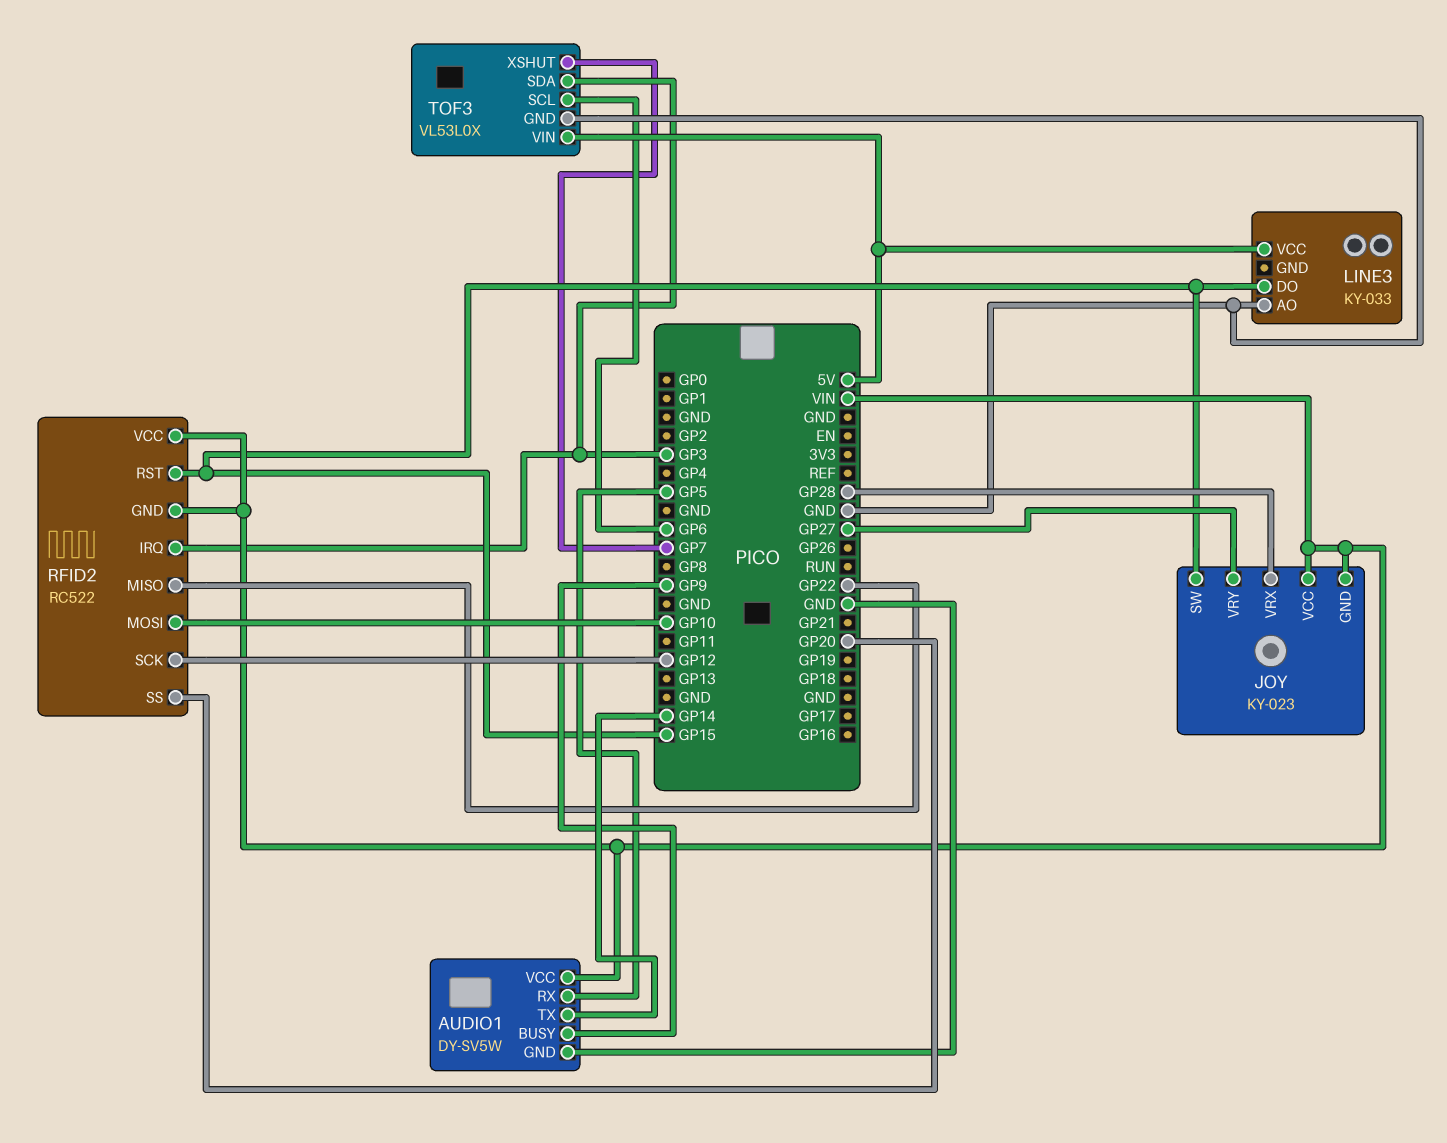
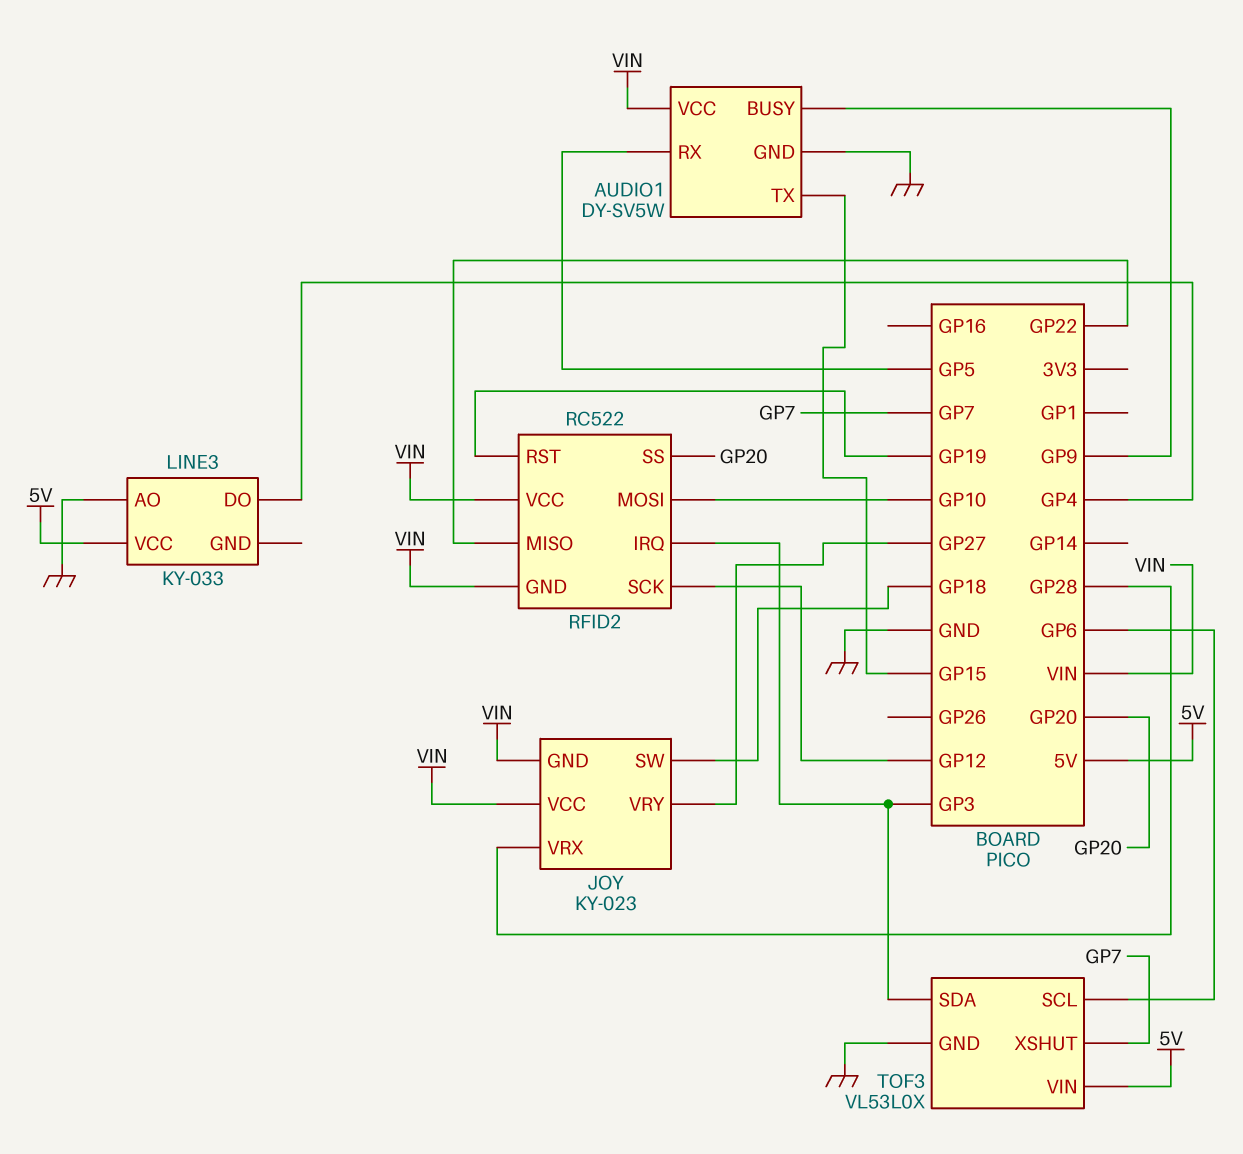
AUDIO1 pin TX: GP14 -> GP15
JOY pin SW: GP15 -> GP18
LINE3 pin DO: GP15 -> GP4
RFID2 pin RST: GP15 -> GP19

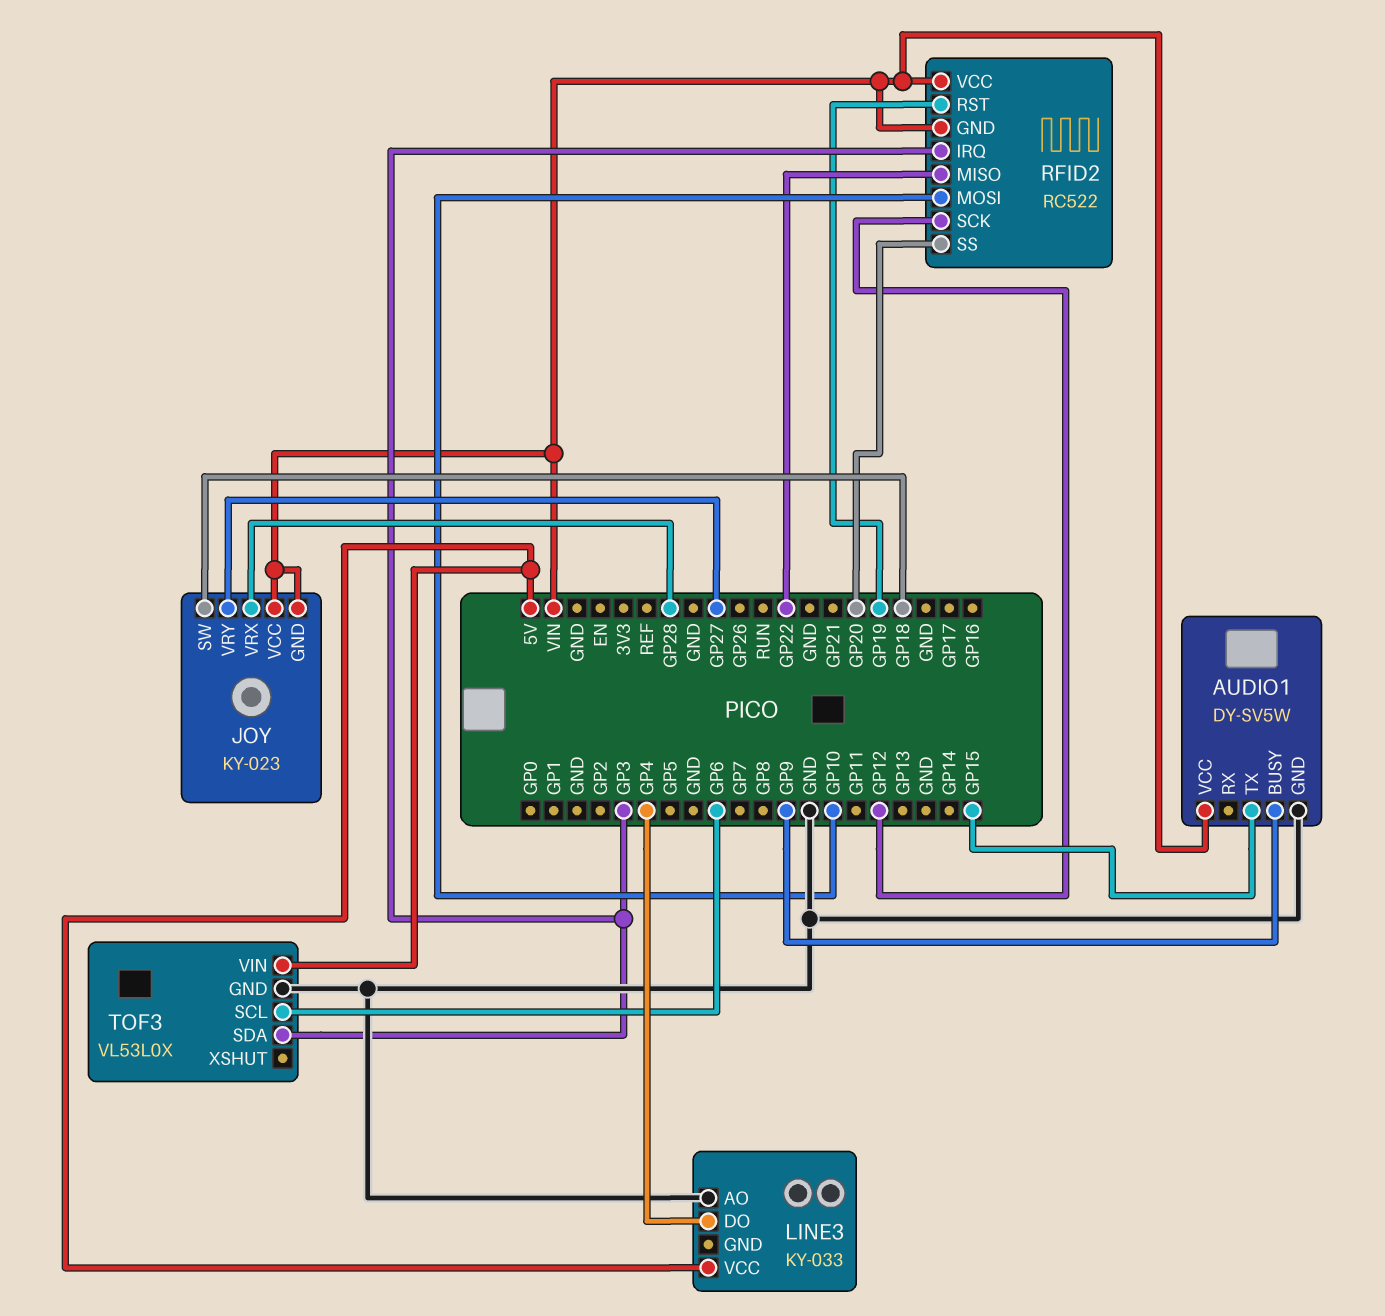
AUDIO1 pin RX: GP5 -> none
TOF3 pin XSHUT: GP7 -> none

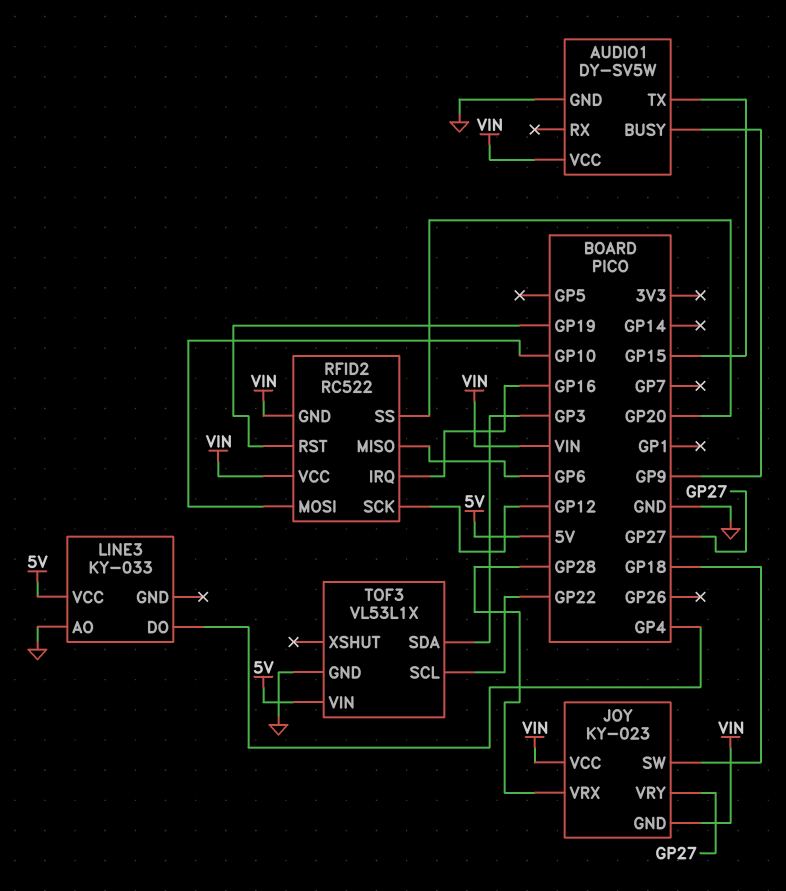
RFID2 pin IRQ: GP3 -> GP16
RFID2 pin MISO: GP22 -> GP6
TOF3: VL53L0X -> VL53L1X
TOF3 pin SCL: GP6 -> GP22

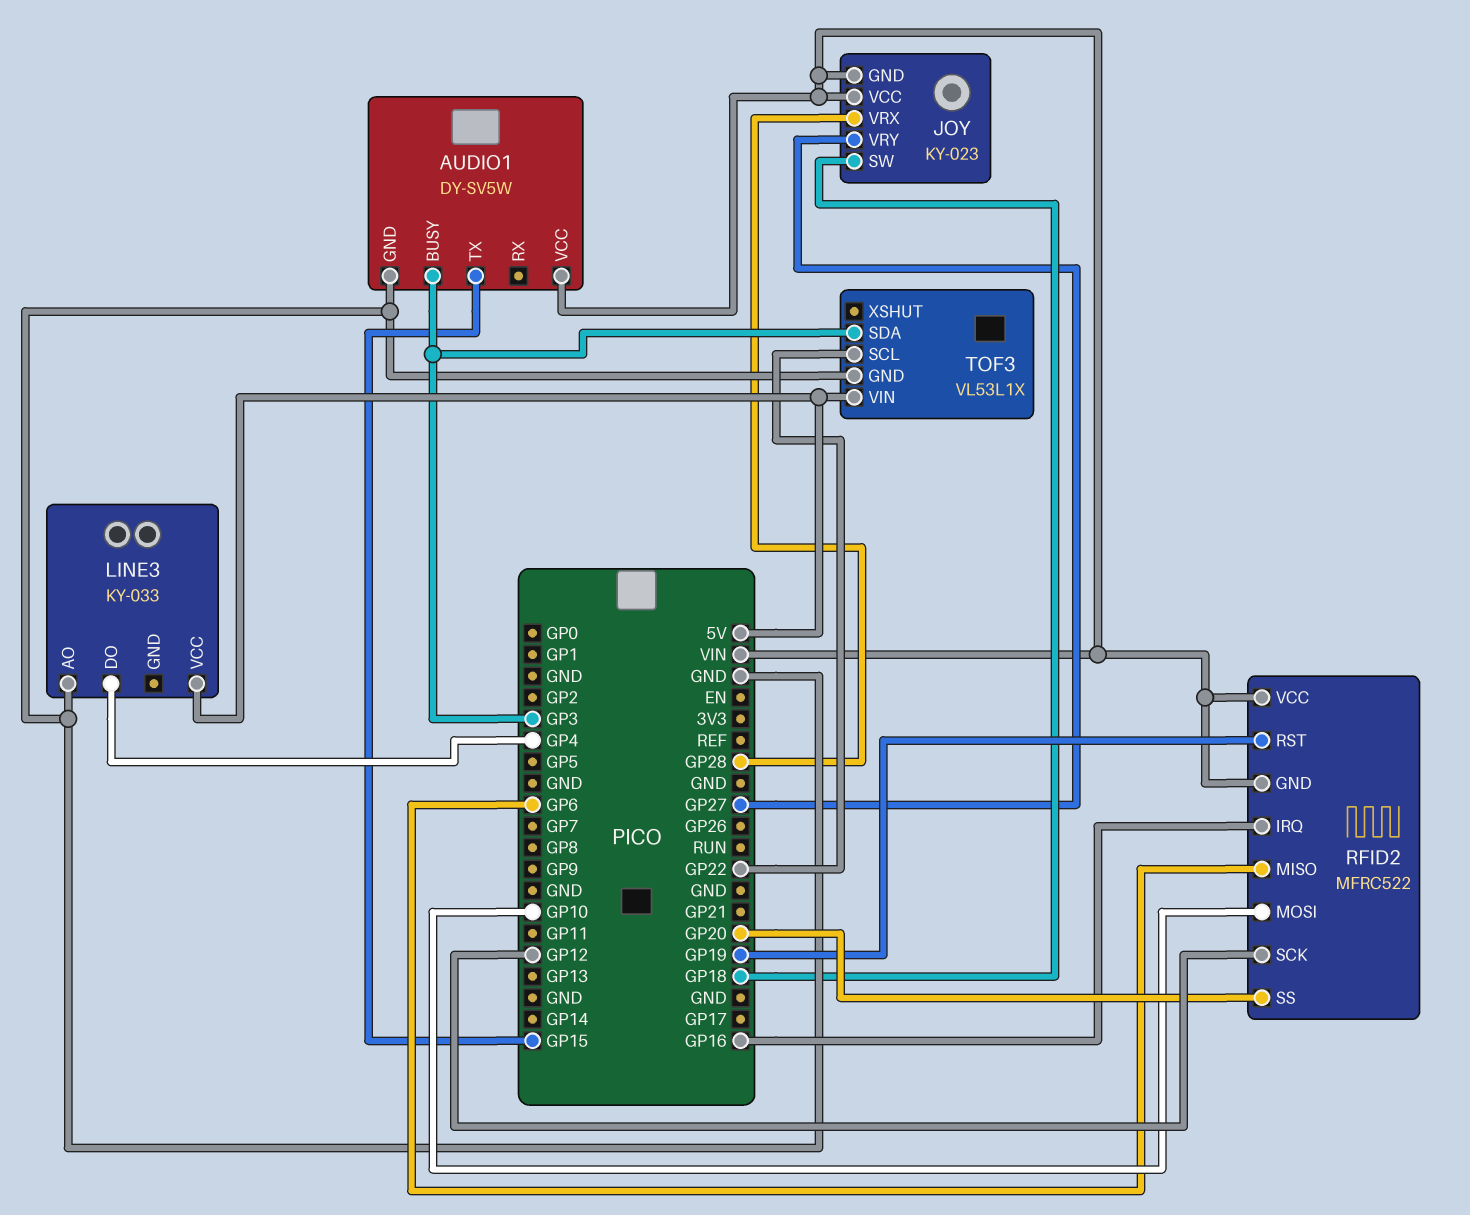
AUDIO1 pin BUSY: GP9 -> GP3
RFID2: RC522 -> MFRC522

